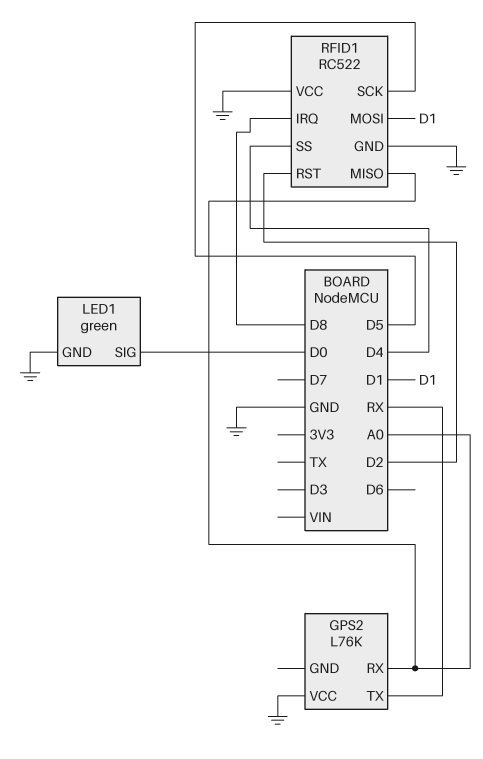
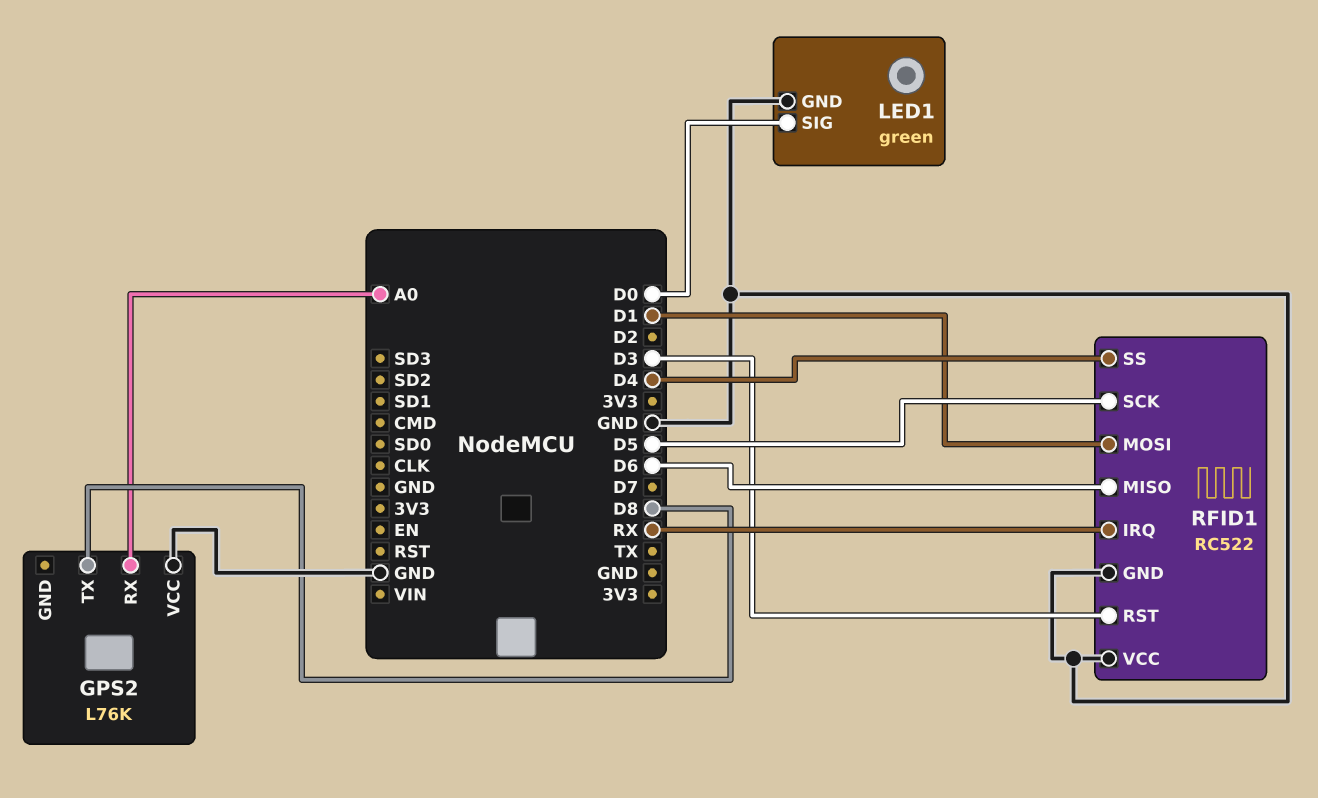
GPS2 pin TX: RX -> D8
RFID1 pin IRQ: D8 -> RX
RFID1 pin MISO: A0 -> D6
RFID1 pin RST: D2 -> D3

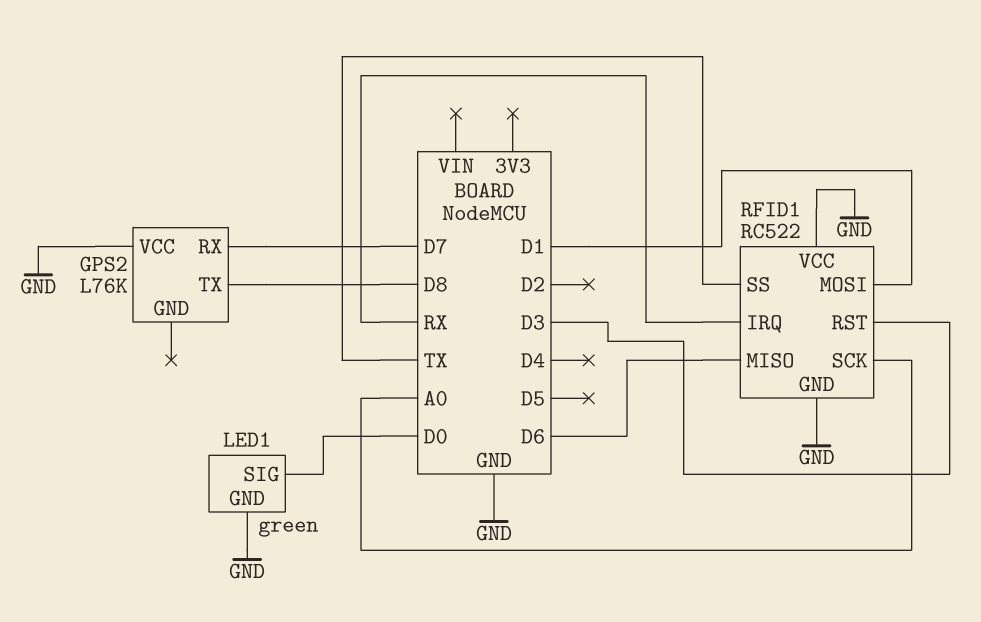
GPS2 pin RX: A0 -> D7
RFID1 pin SCK: D5 -> A0
RFID1 pin SS: D4 -> TX

